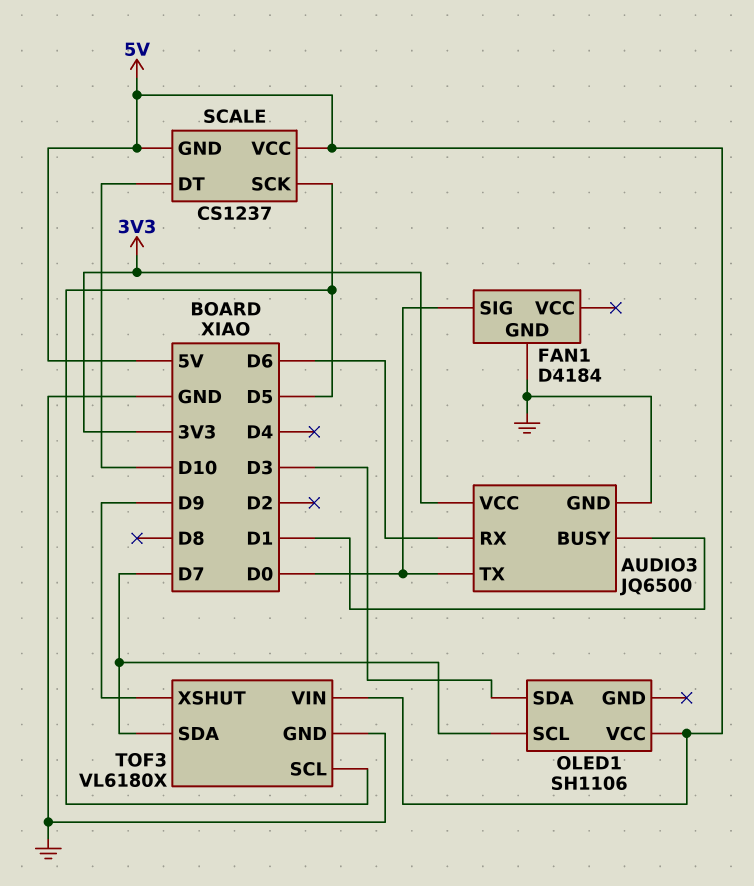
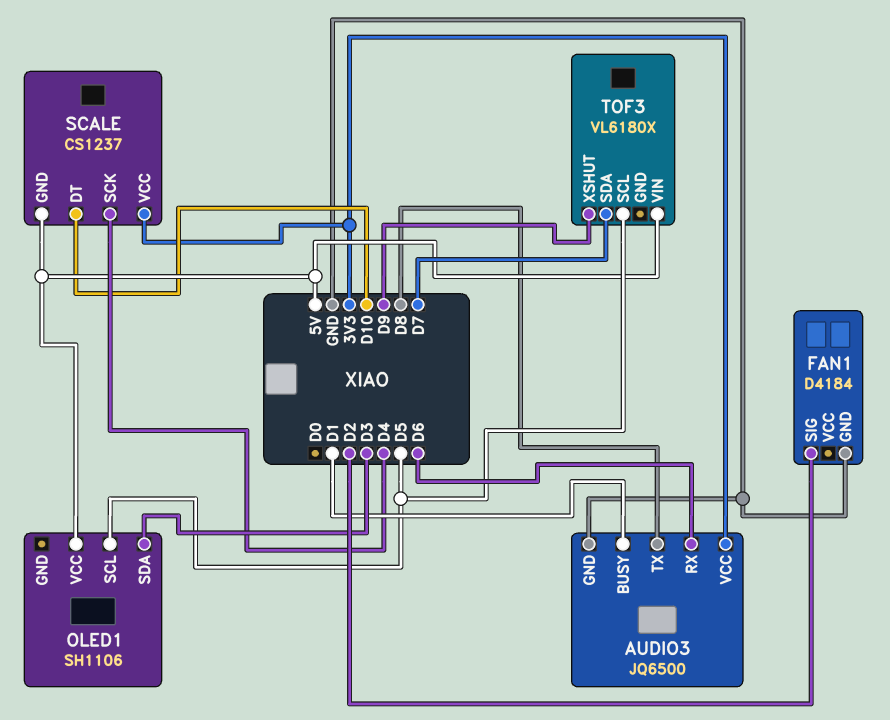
AUDIO3 pin TX: D0 -> D8
FAN1 pin SIG: D0 -> D2
OLED1 pin SCL: D7 -> D5
SCALE pin SCK: D5 -> D4
SCALE pin VCC: 5V -> 3V3
TOF3 pin GND: GND -> none

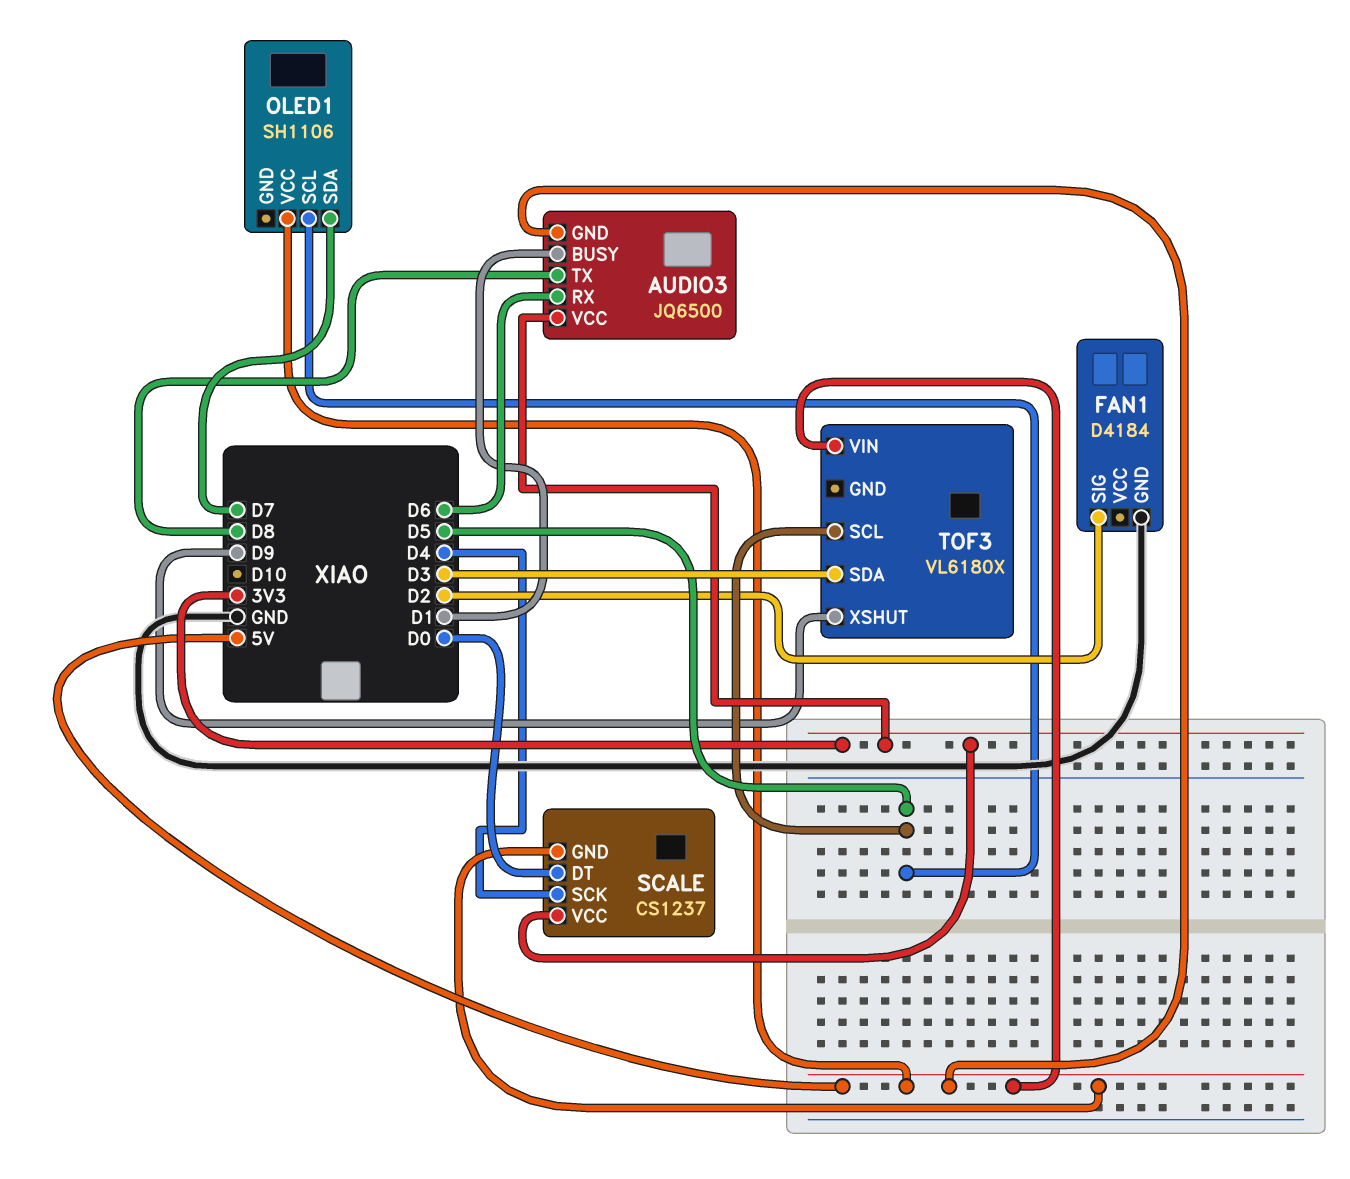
AUDIO3 pin GND: GND -> 5V
OLED1 pin SDA: D3 -> D7
SCALE pin DT: D10 -> D0
TOF3 pin SDA: D7 -> D3

